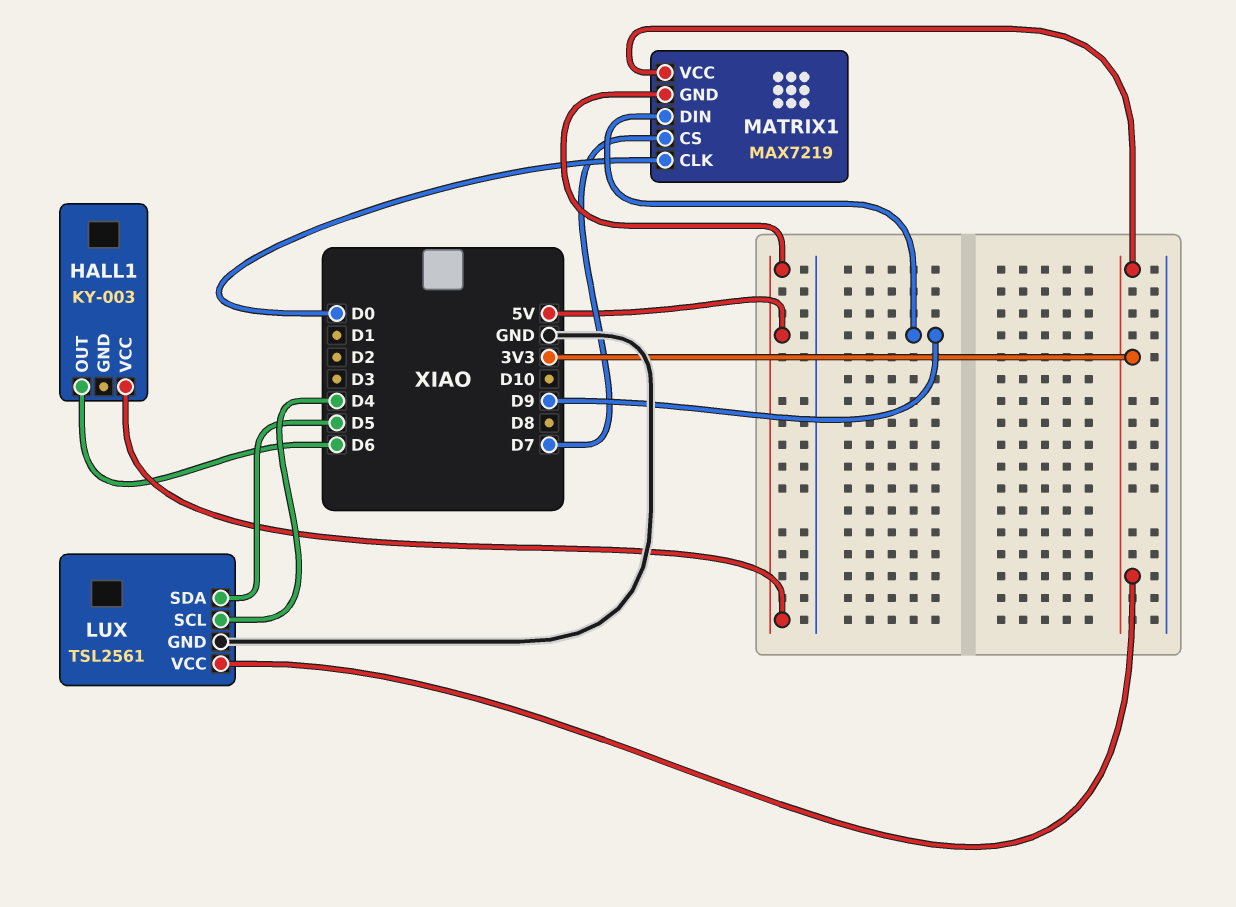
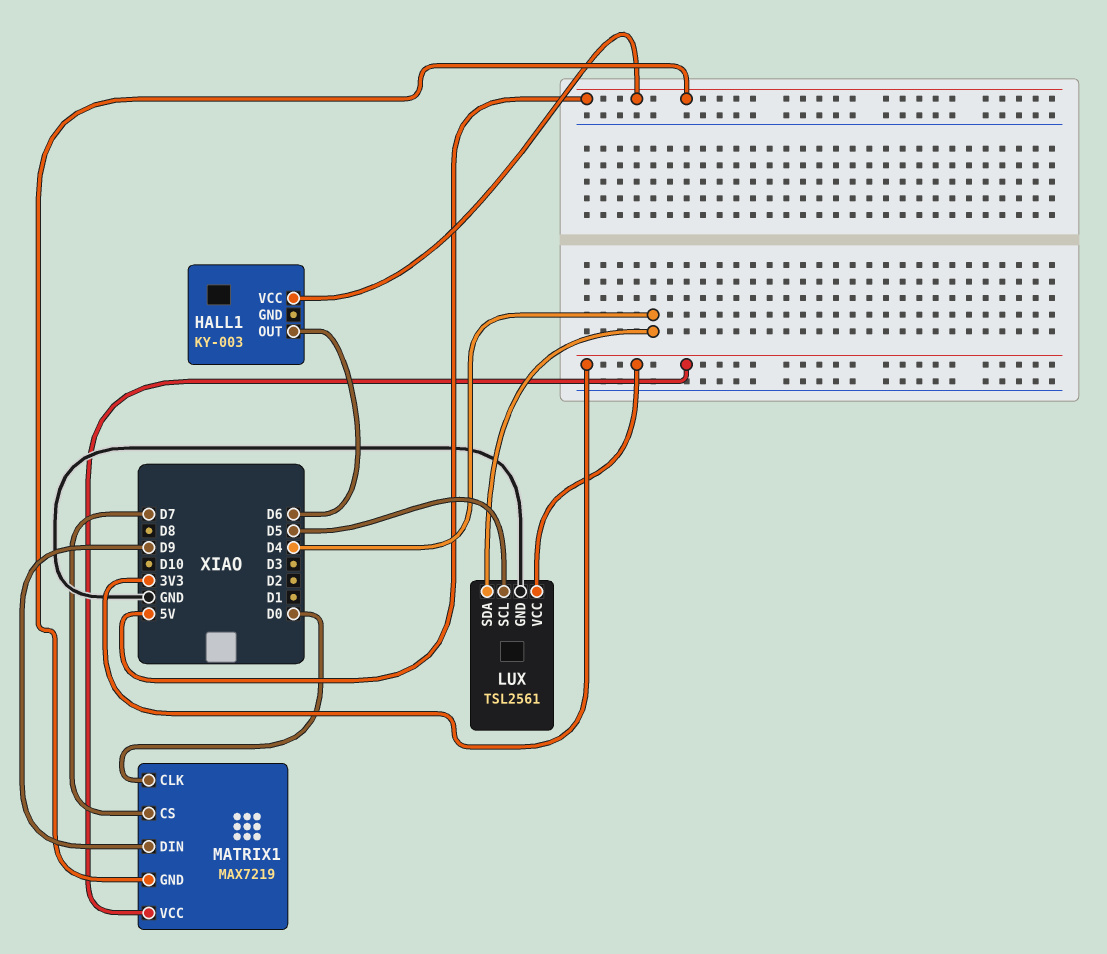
LUX pin SCL: D4 -> D5
LUX pin SDA: D5 -> D4

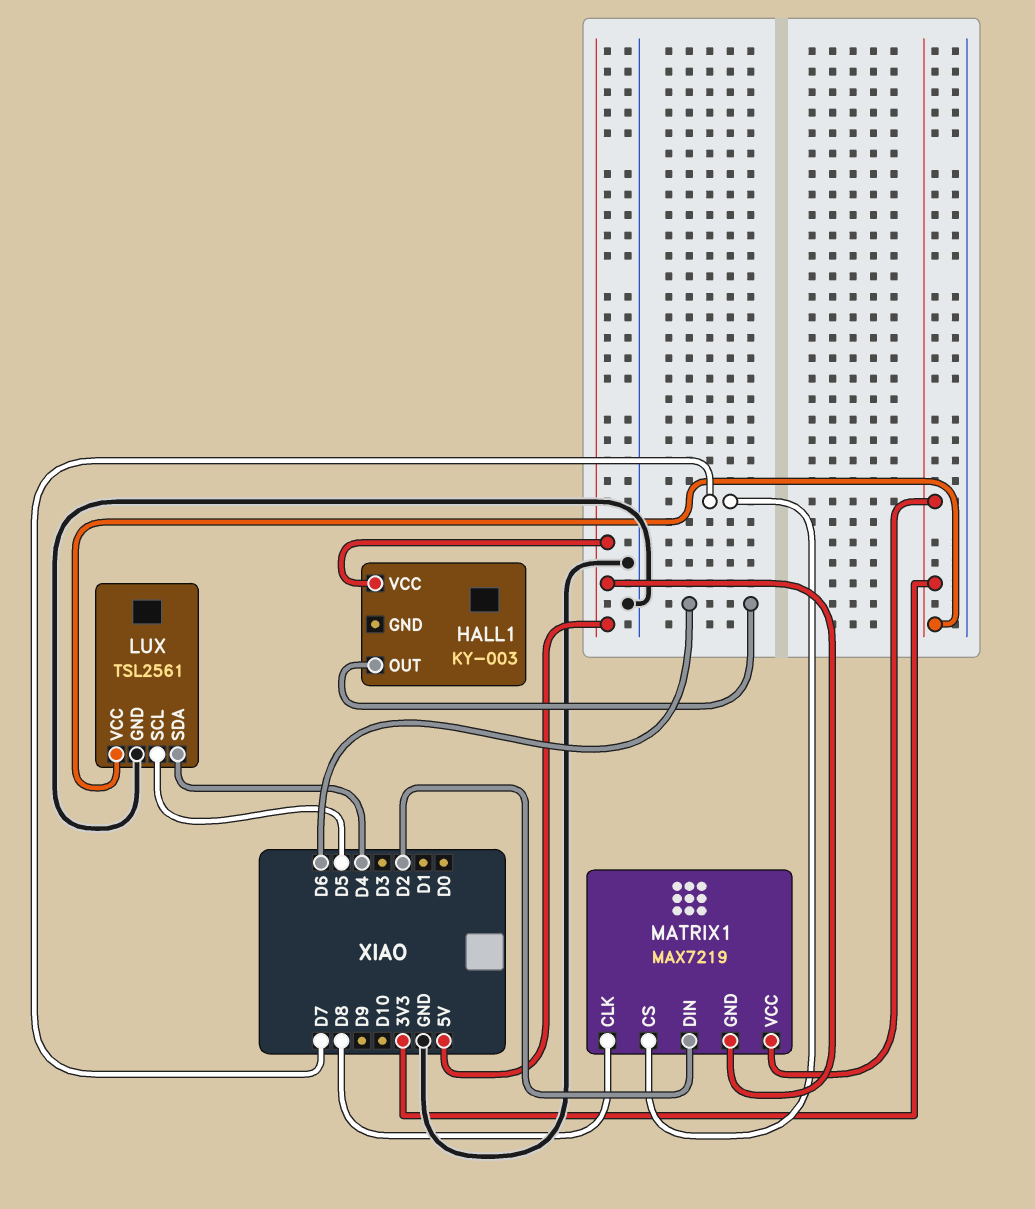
MATRIX1 pin CLK: D0 -> D8
MATRIX1 pin DIN: D9 -> D2

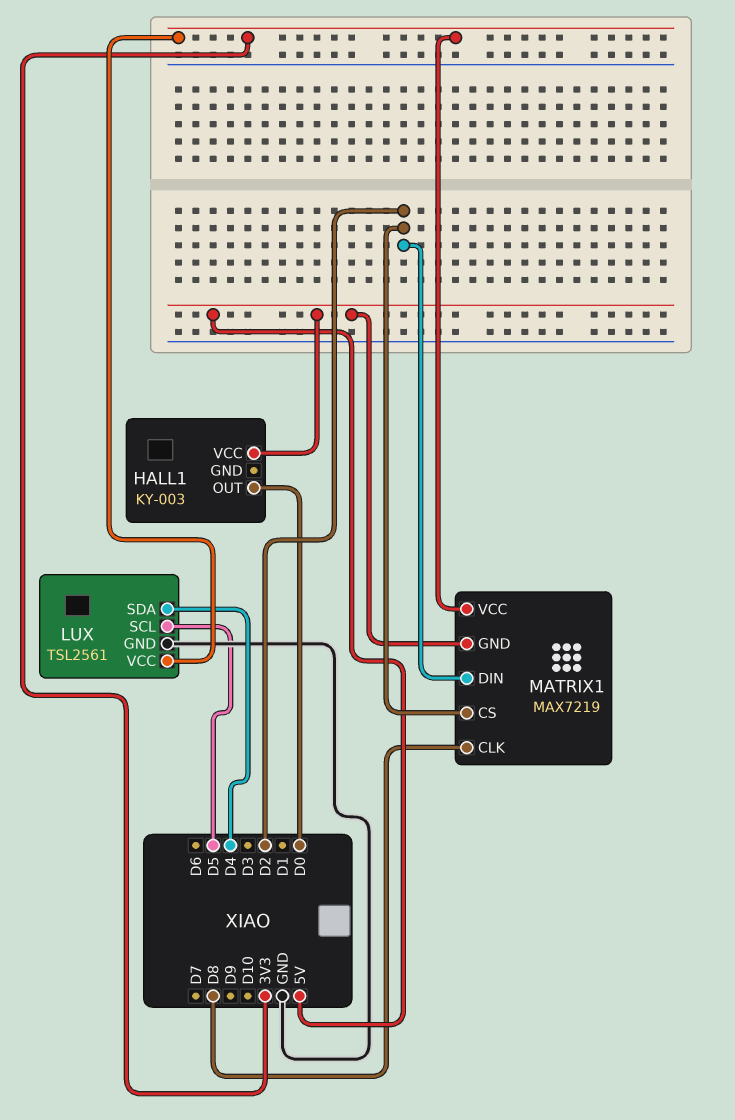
HALL1 pin OUT: D6 -> D0
MATRIX1 pin CS: D7 -> D2

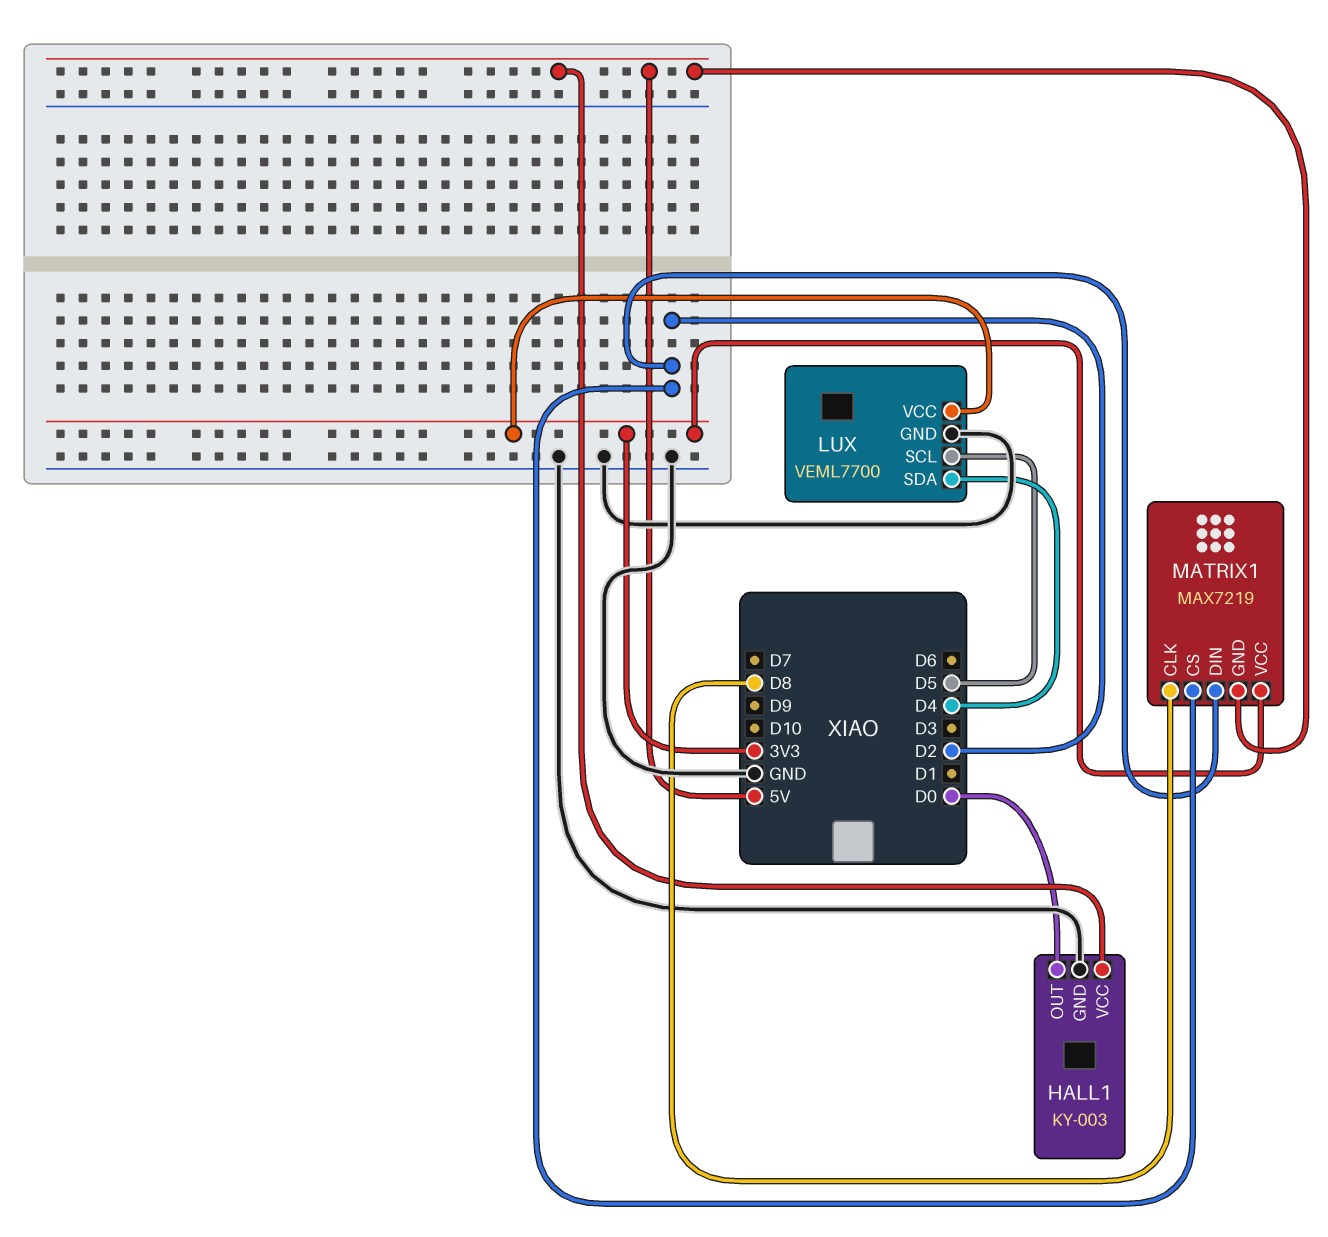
HALL1 pin GND: none -> GND
LUX: TSL2561 -> VEML7700

